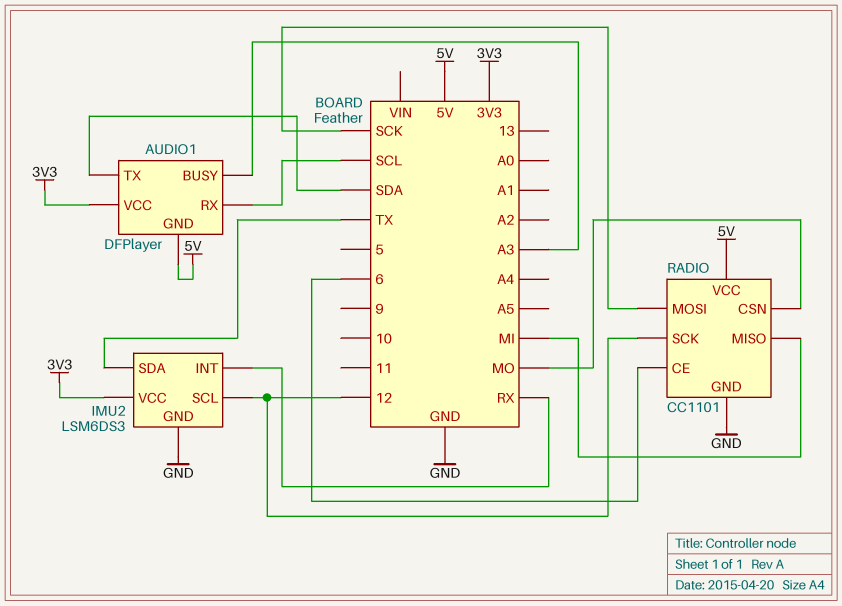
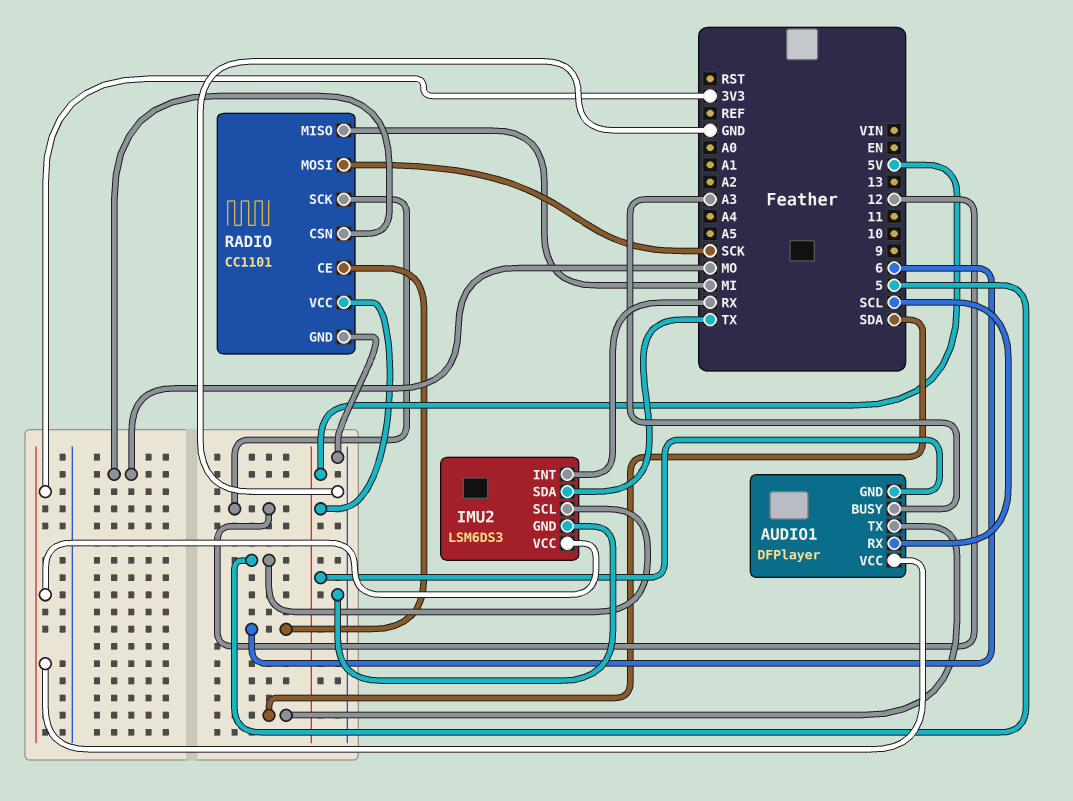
IMU2 pin SCL: 12 -> 5

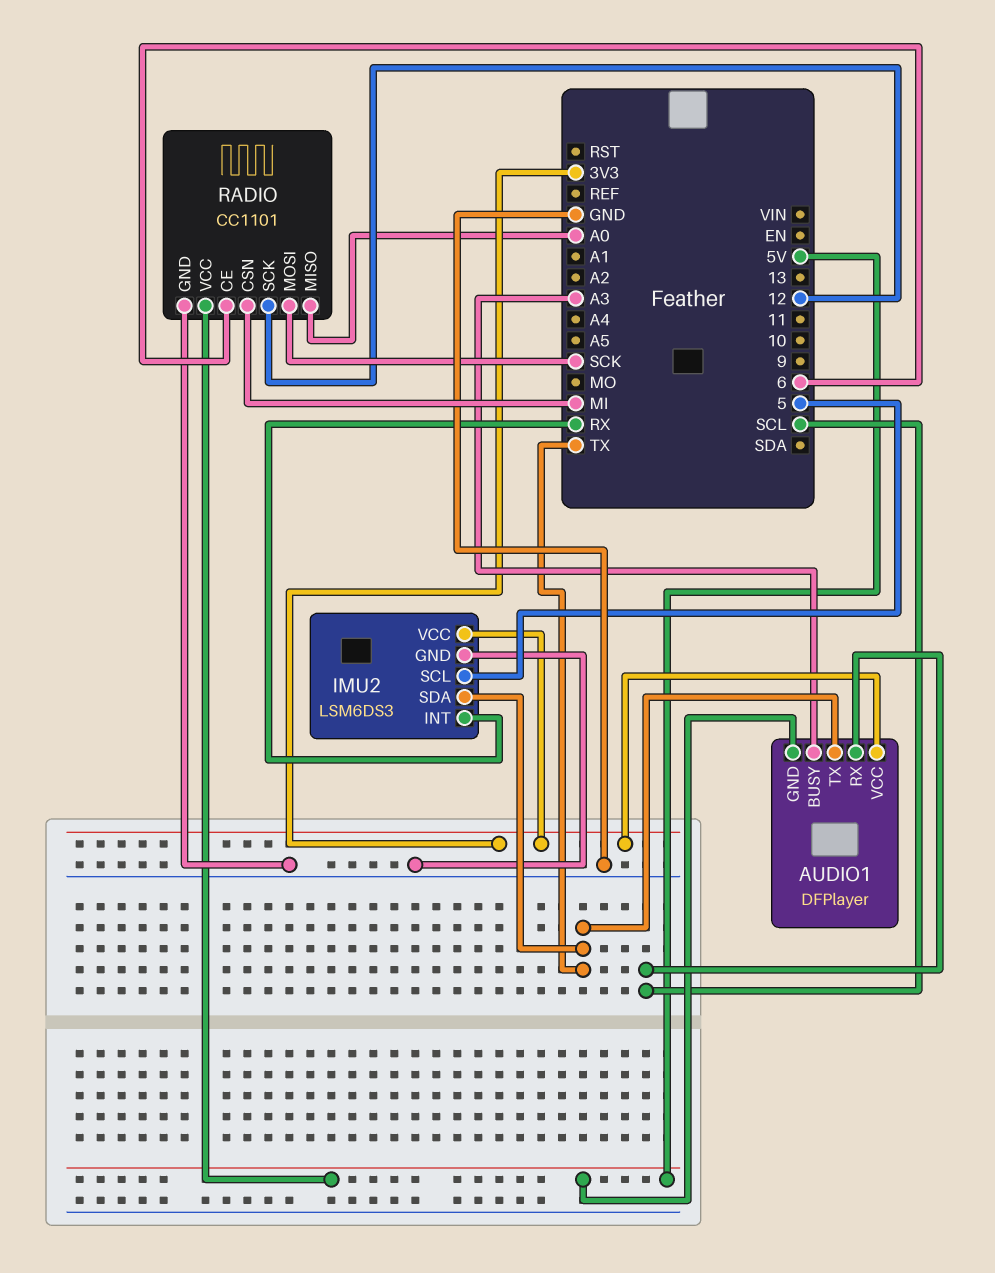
AUDIO1 pin TX: SDA -> TX
RADIO pin CSN: MO -> MI
RADIO pin MISO: MI -> A0

